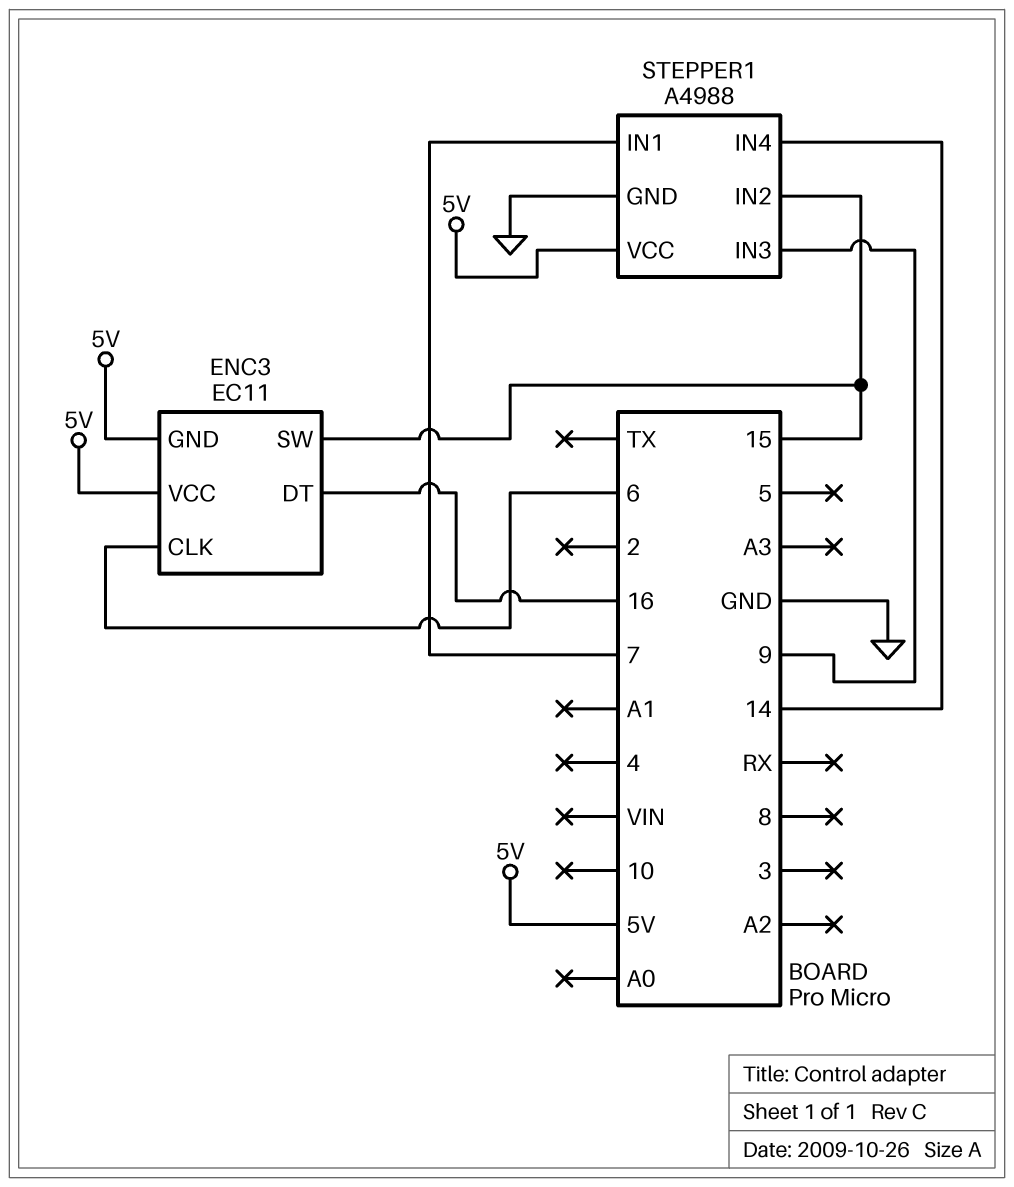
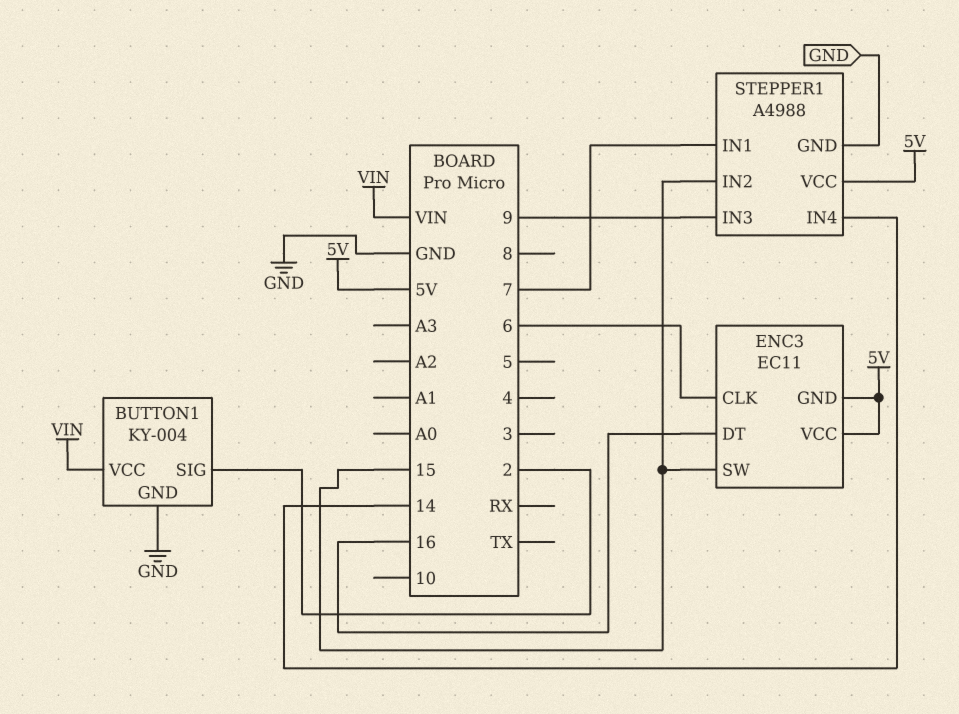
BUTTON1: none -> KY-004
BUTTON1 pin GND: none -> GND
BUTTON1 pin SIG: none -> 2
BUTTON1 pin VCC: none -> VIN

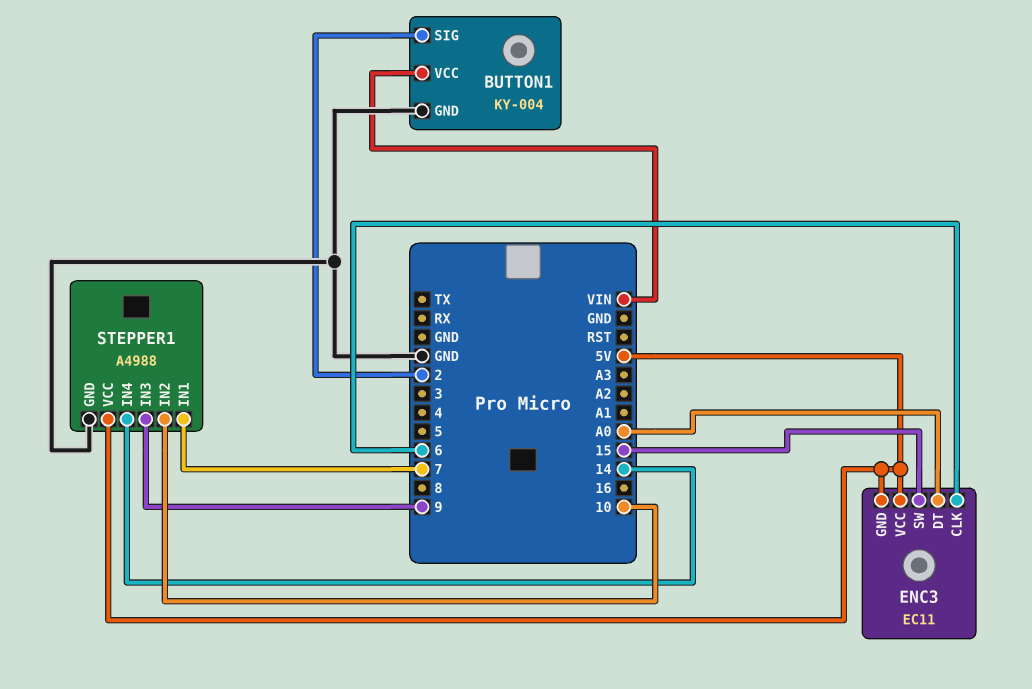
ENC3 pin DT: 16 -> A0
STEPPER1 pin IN2: 15 -> 10

